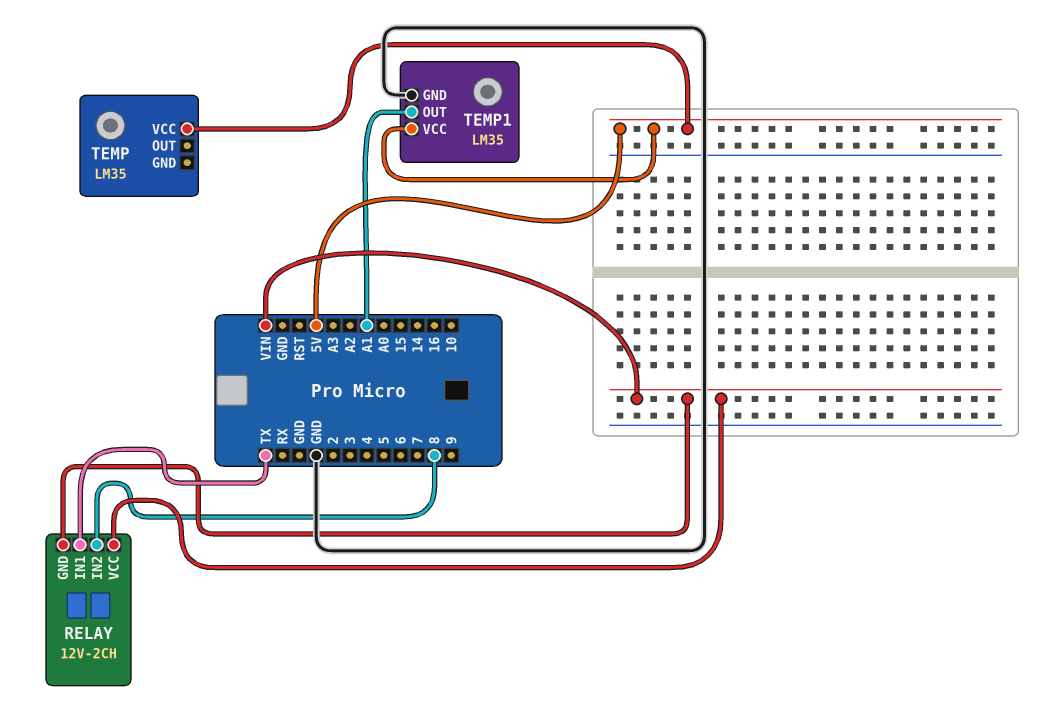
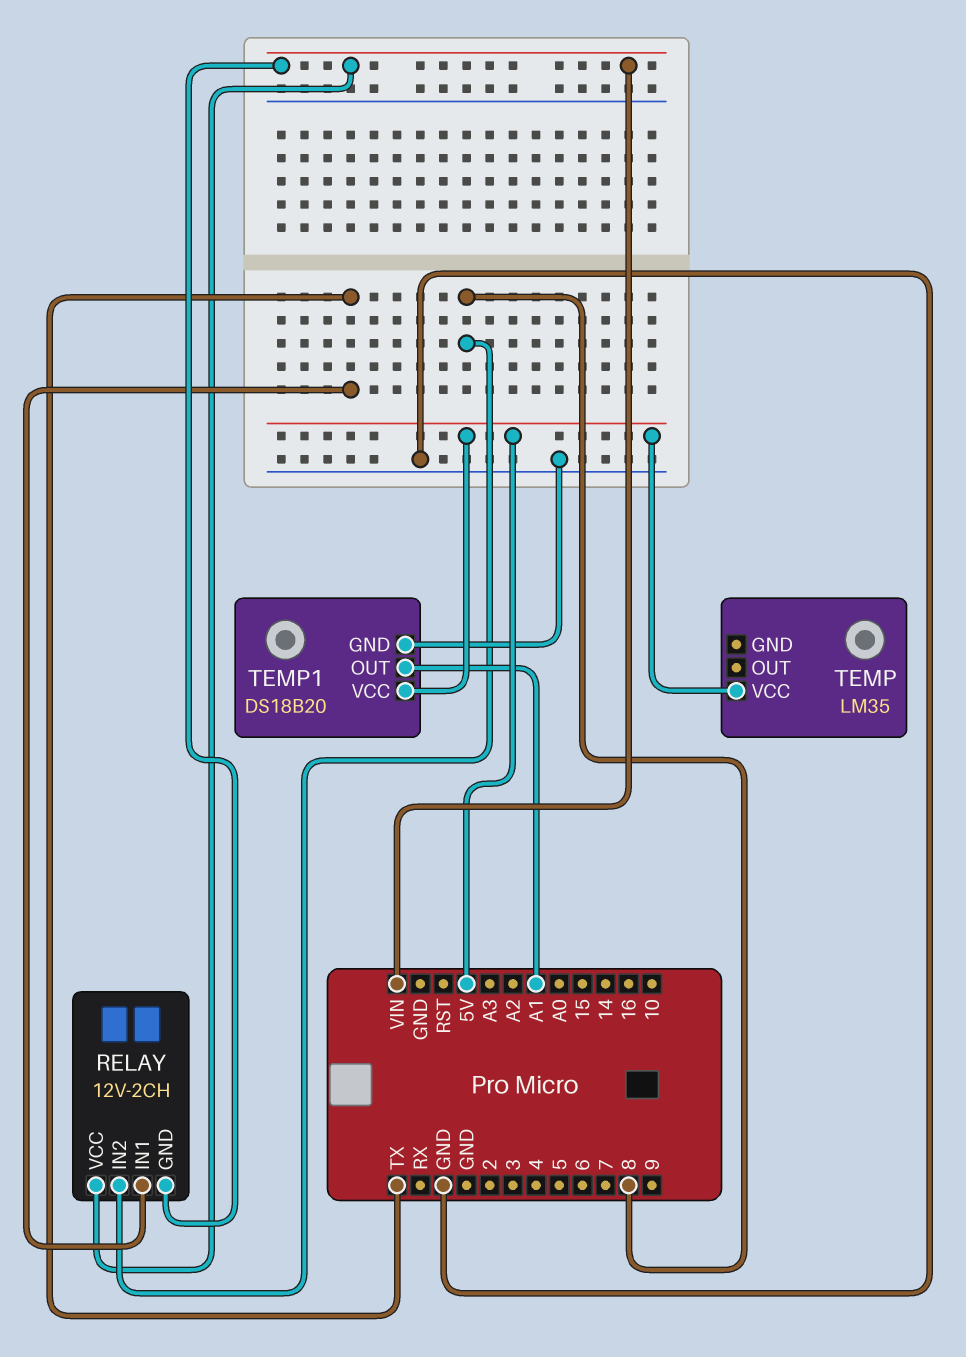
TEMP1: LM35 -> DS18B20

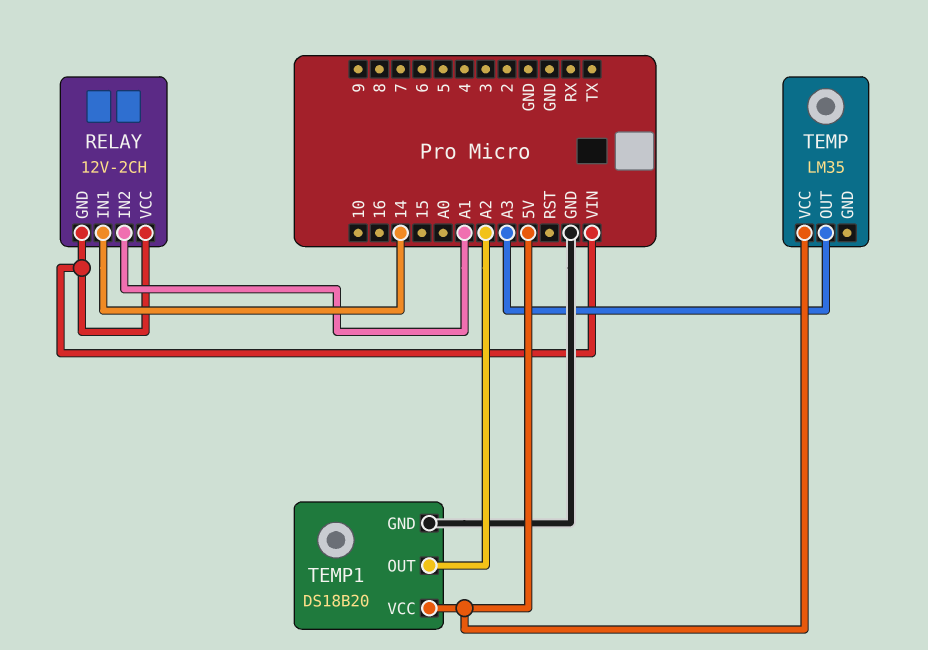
RELAY pin IN1: TX -> 14
RELAY pin IN2: 8 -> A1
TEMP pin OUT: none -> A3
TEMP1 pin OUT: A1 -> A2

